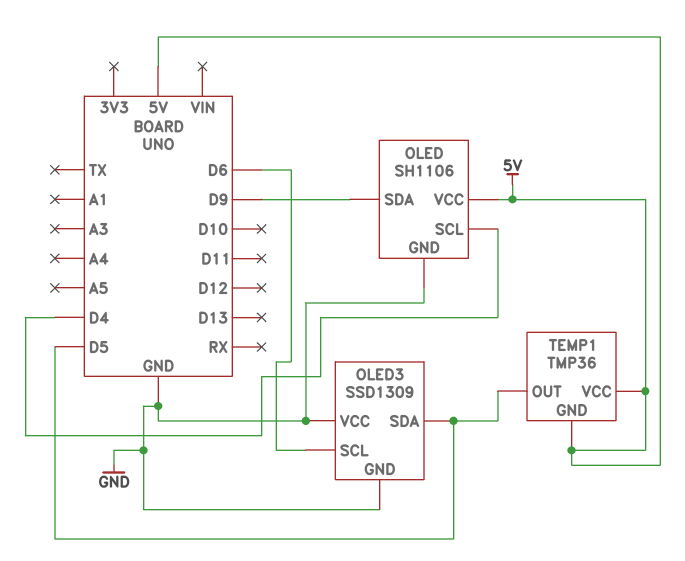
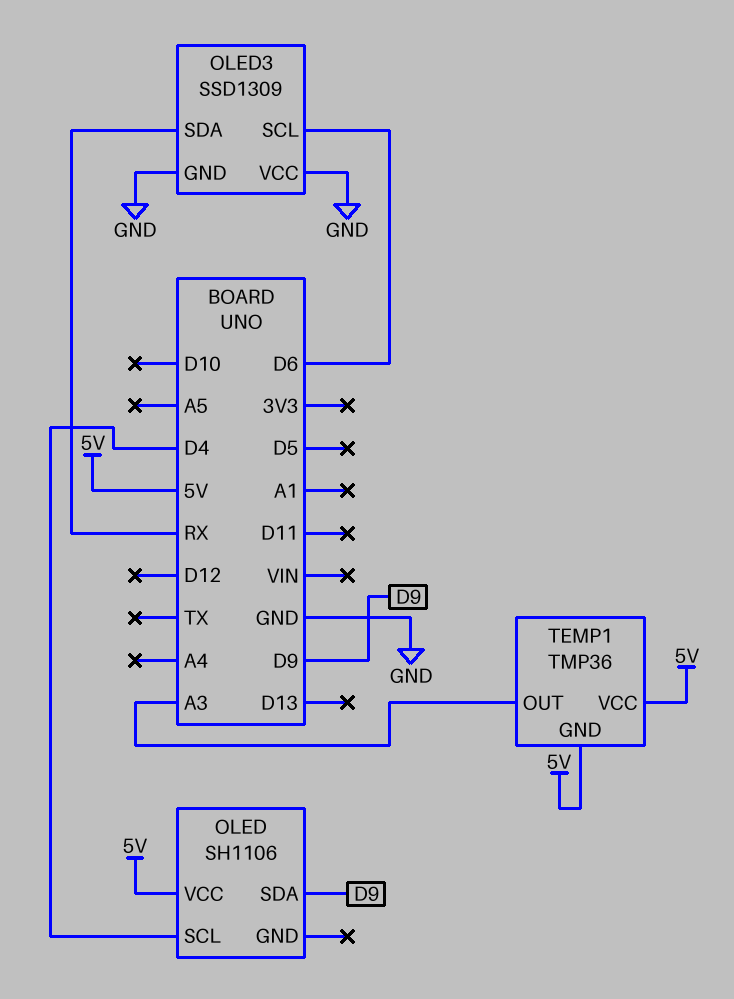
OLED pin GND: GND -> none
OLED3 pin SDA: D5 -> RX
TEMP1 pin OUT: D5 -> A3

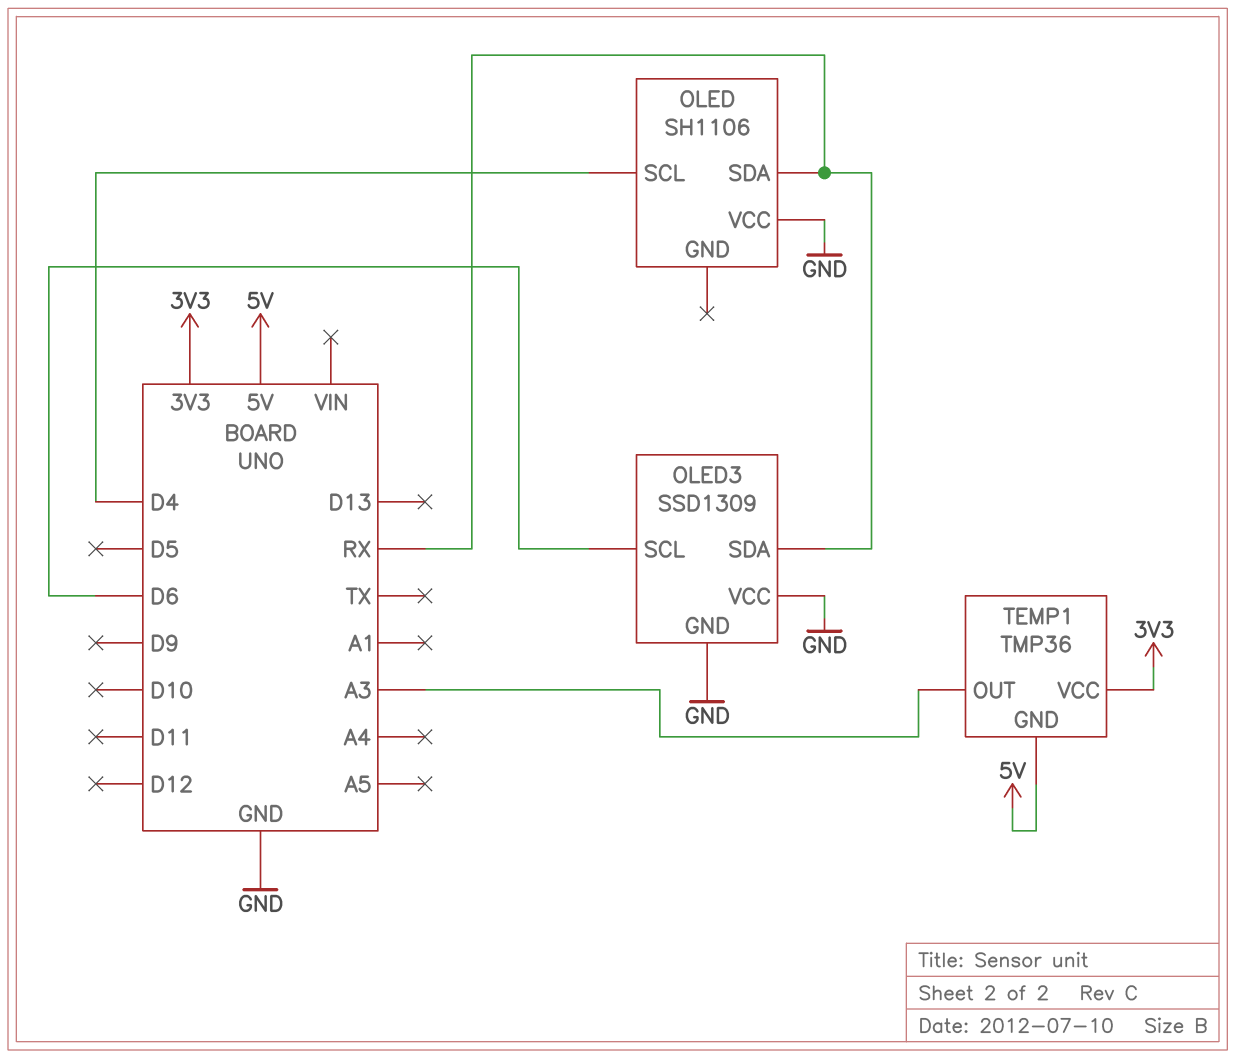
OLED pin SDA: D9 -> RX
OLED pin VCC: 5V -> GND
TEMP1 pin VCC: 5V -> 3V3

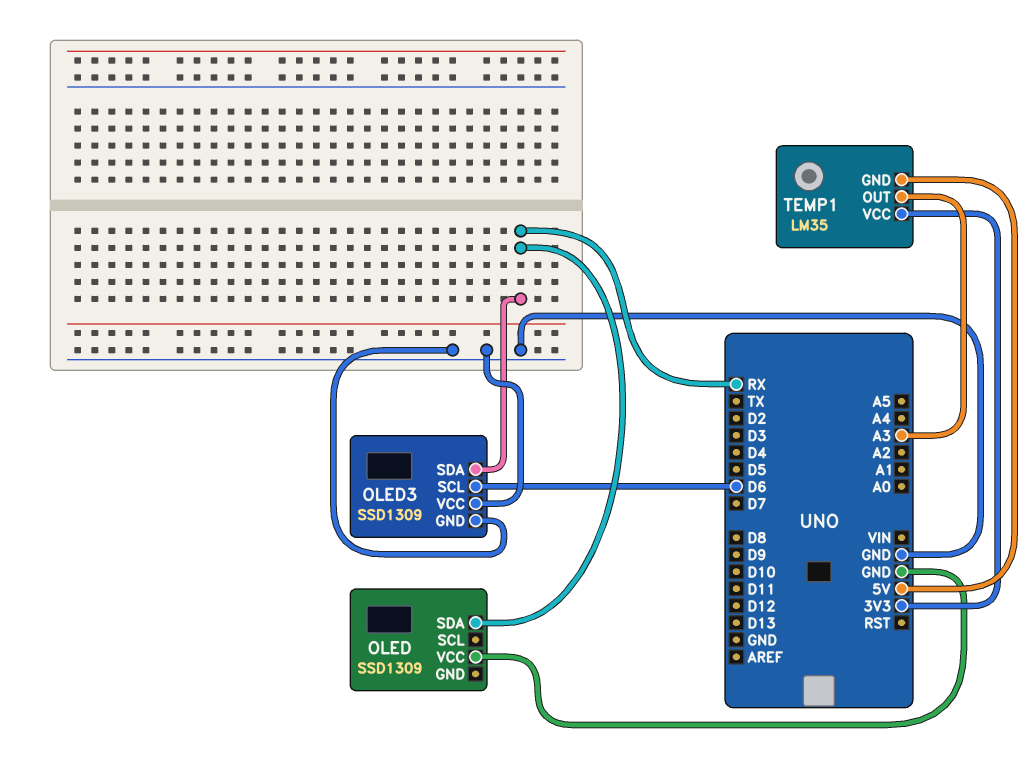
OLED: SH1106 -> SSD1309
OLED pin SCL: D4 -> none
TEMP1: TMP36 -> LM35

